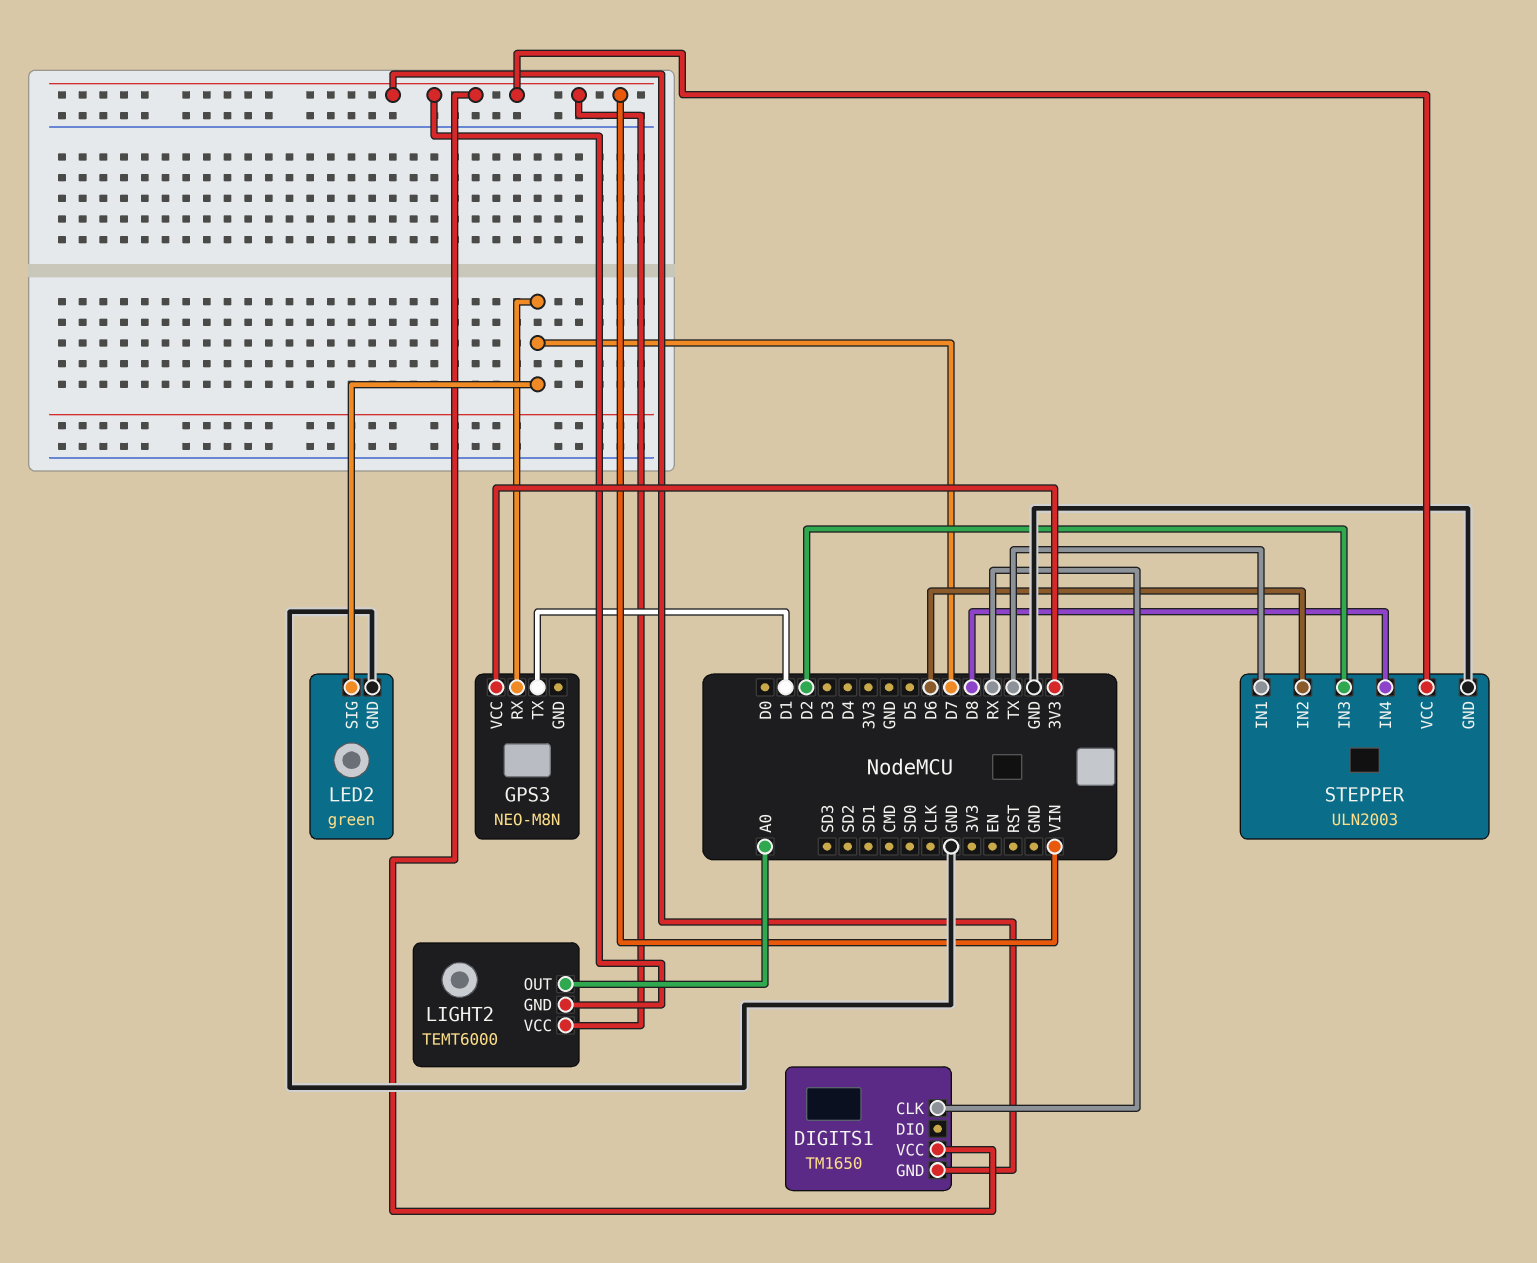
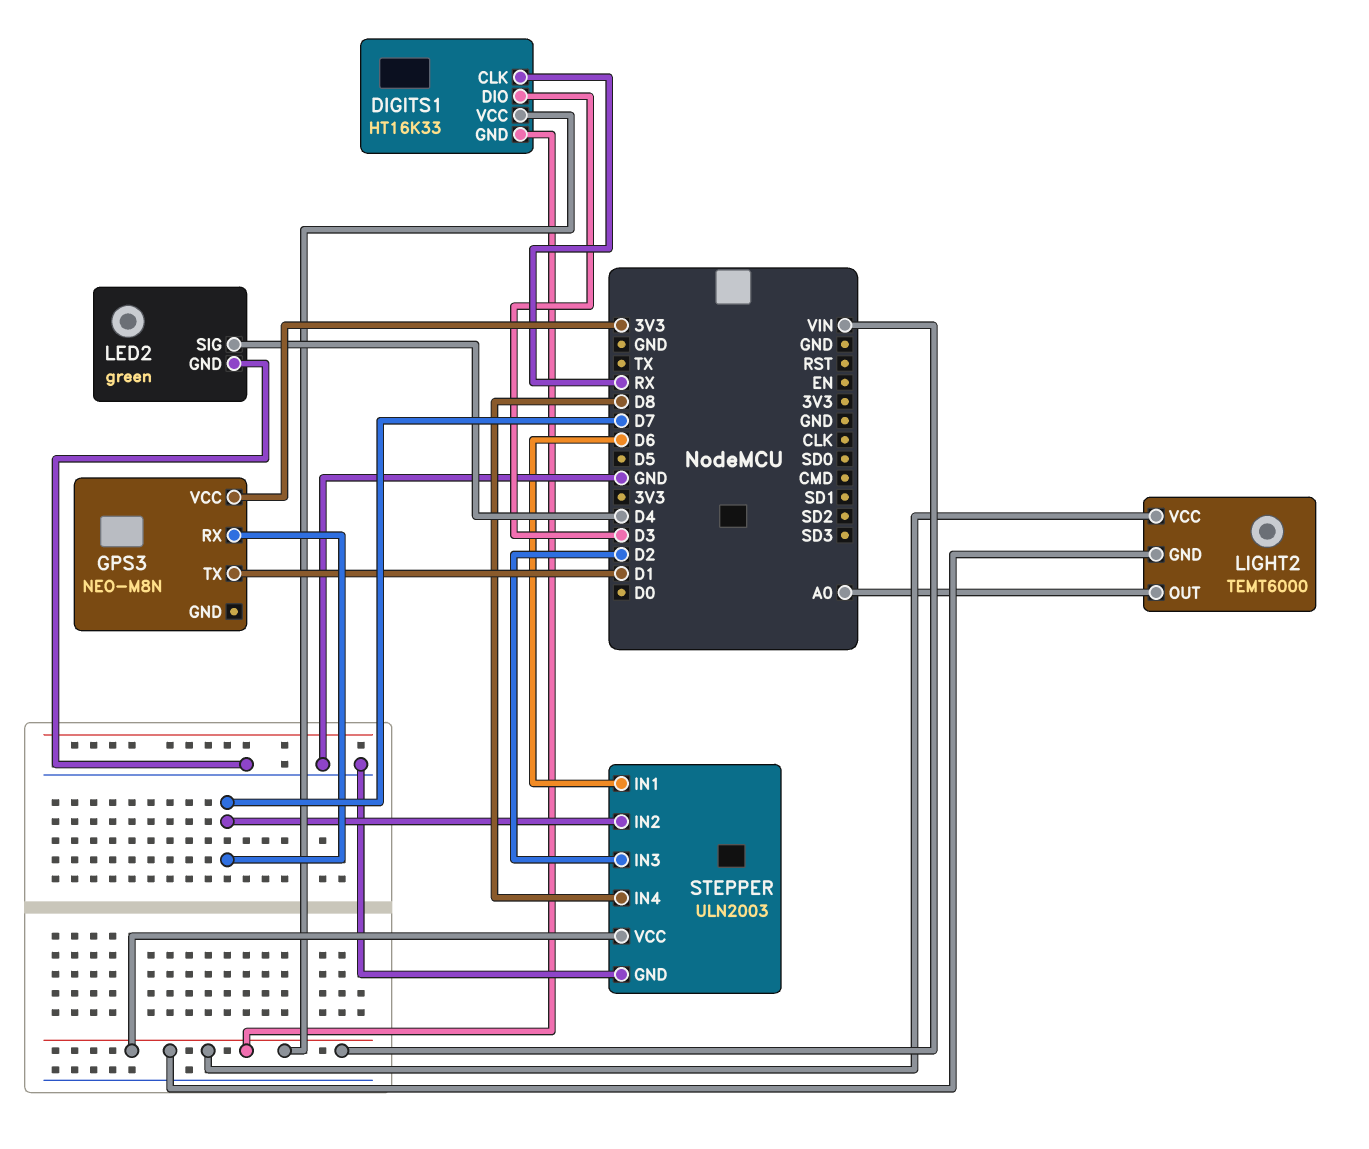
DIGITS1: TM1650 -> HT16K33
DIGITS1 pin DIO: none -> D3
LED2 pin SIG: D7 -> D4
STEPPER pin IN1: TX -> D6
STEPPER pin IN2: D6 -> D7

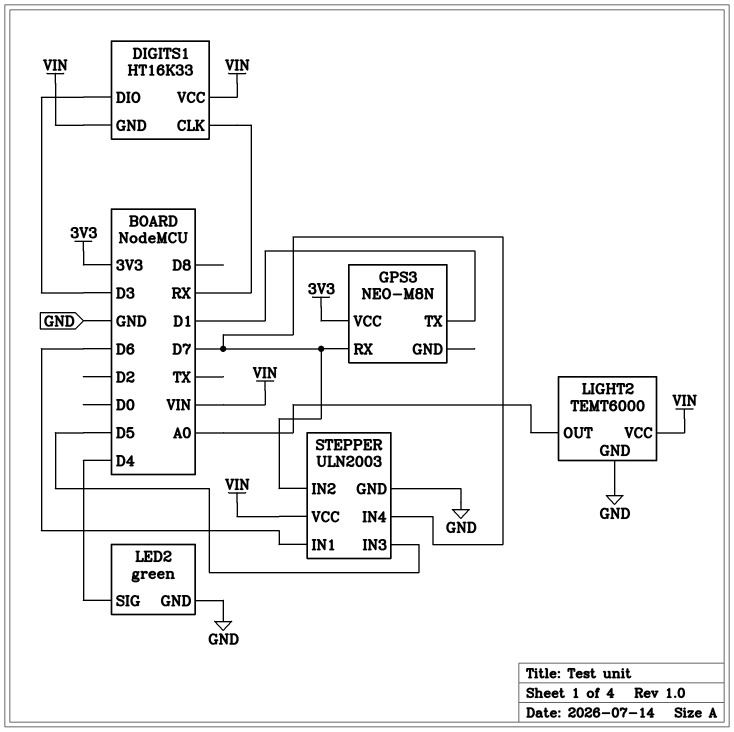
LIGHT2 pin GND: VIN -> GND
STEPPER pin IN3: D2 -> D5
STEPPER pin IN4: D8 -> D7

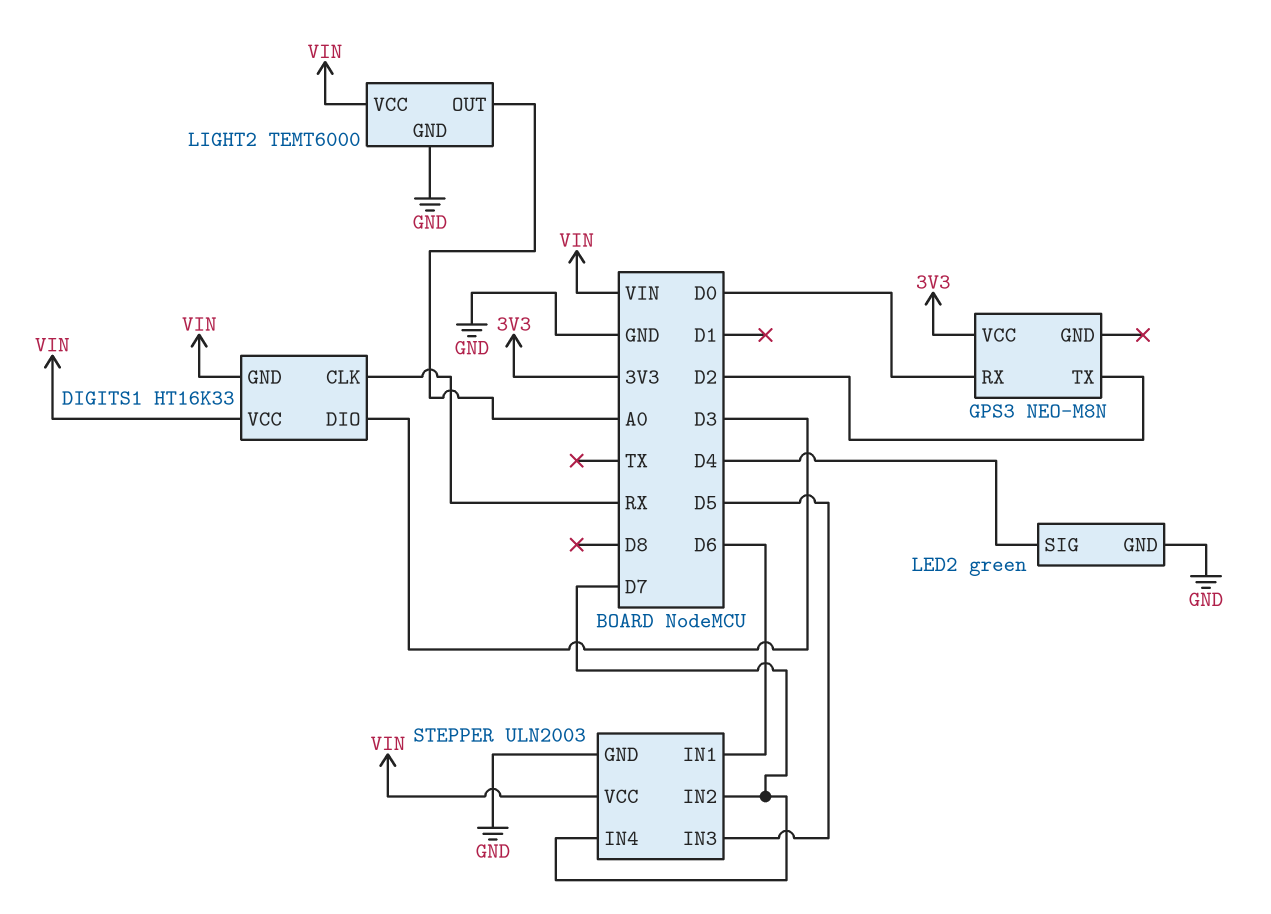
GPS3 pin RX: D7 -> D0
GPS3 pin TX: D1 -> D2

